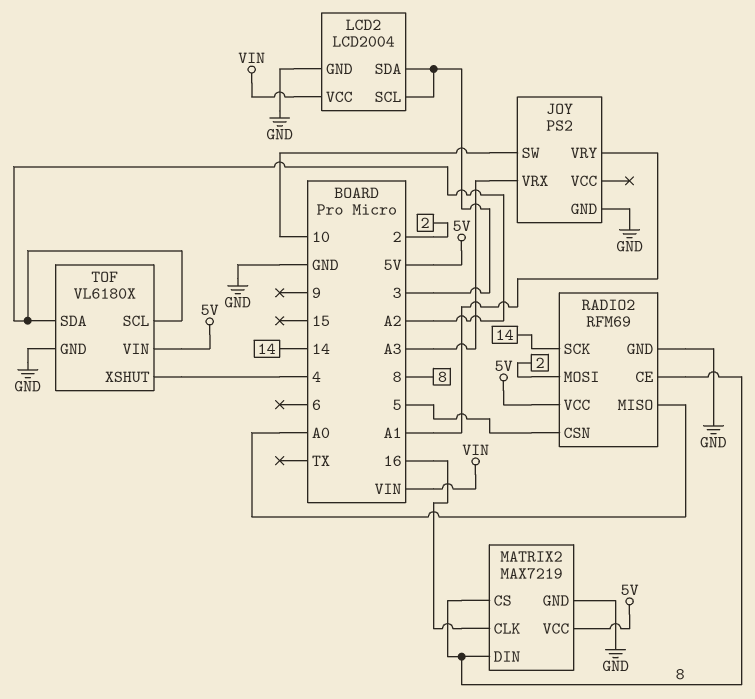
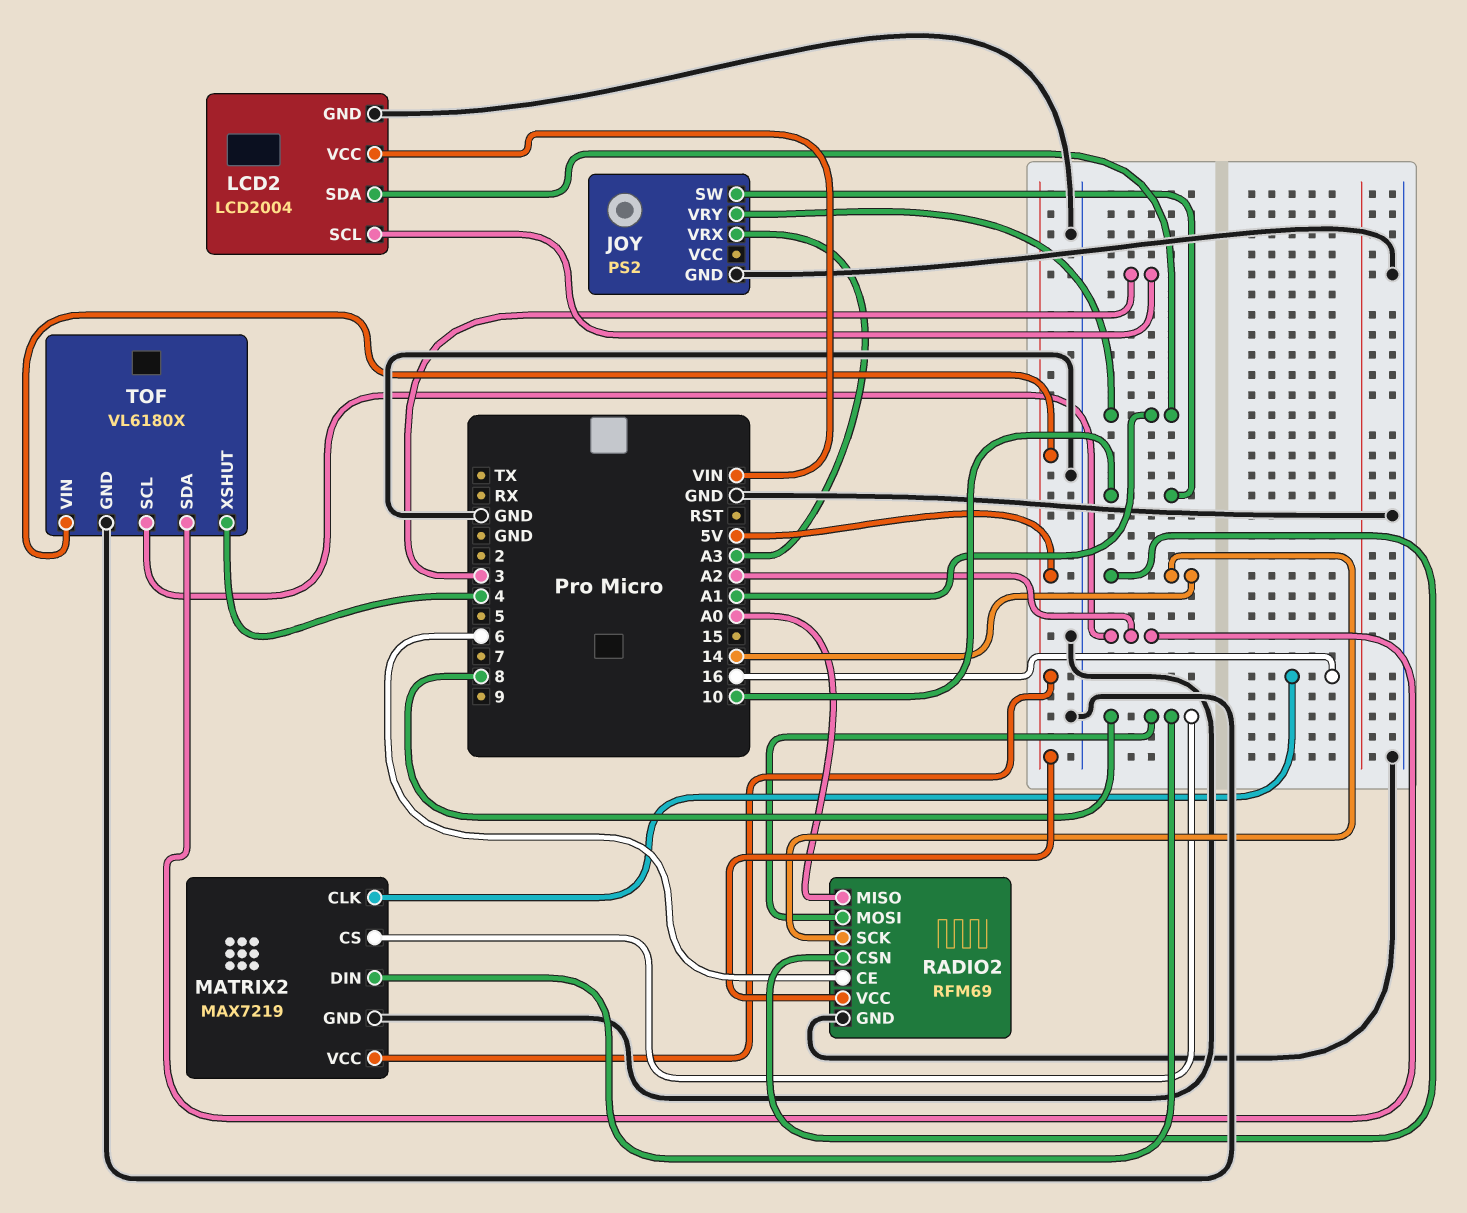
LCD2 pin SDA: 3 -> A1
RADIO2 pin CE: 8 -> 6
RADIO2 pin CSN: 5 -> 14
RADIO2 pin MOSI: 2 -> 8

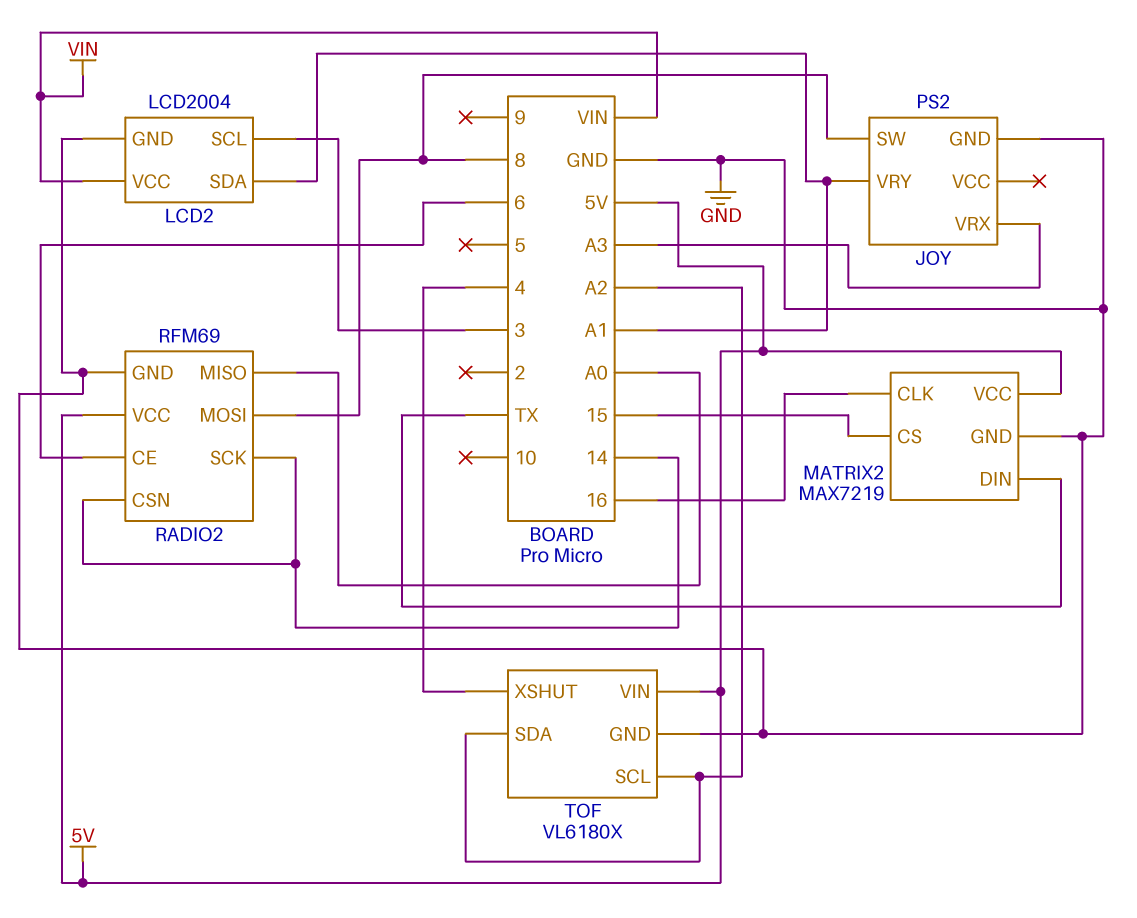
JOY pin SW: 10 -> 8
MATRIX2 pin CS: 8 -> 15
MATRIX2 pin DIN: 8 -> TX

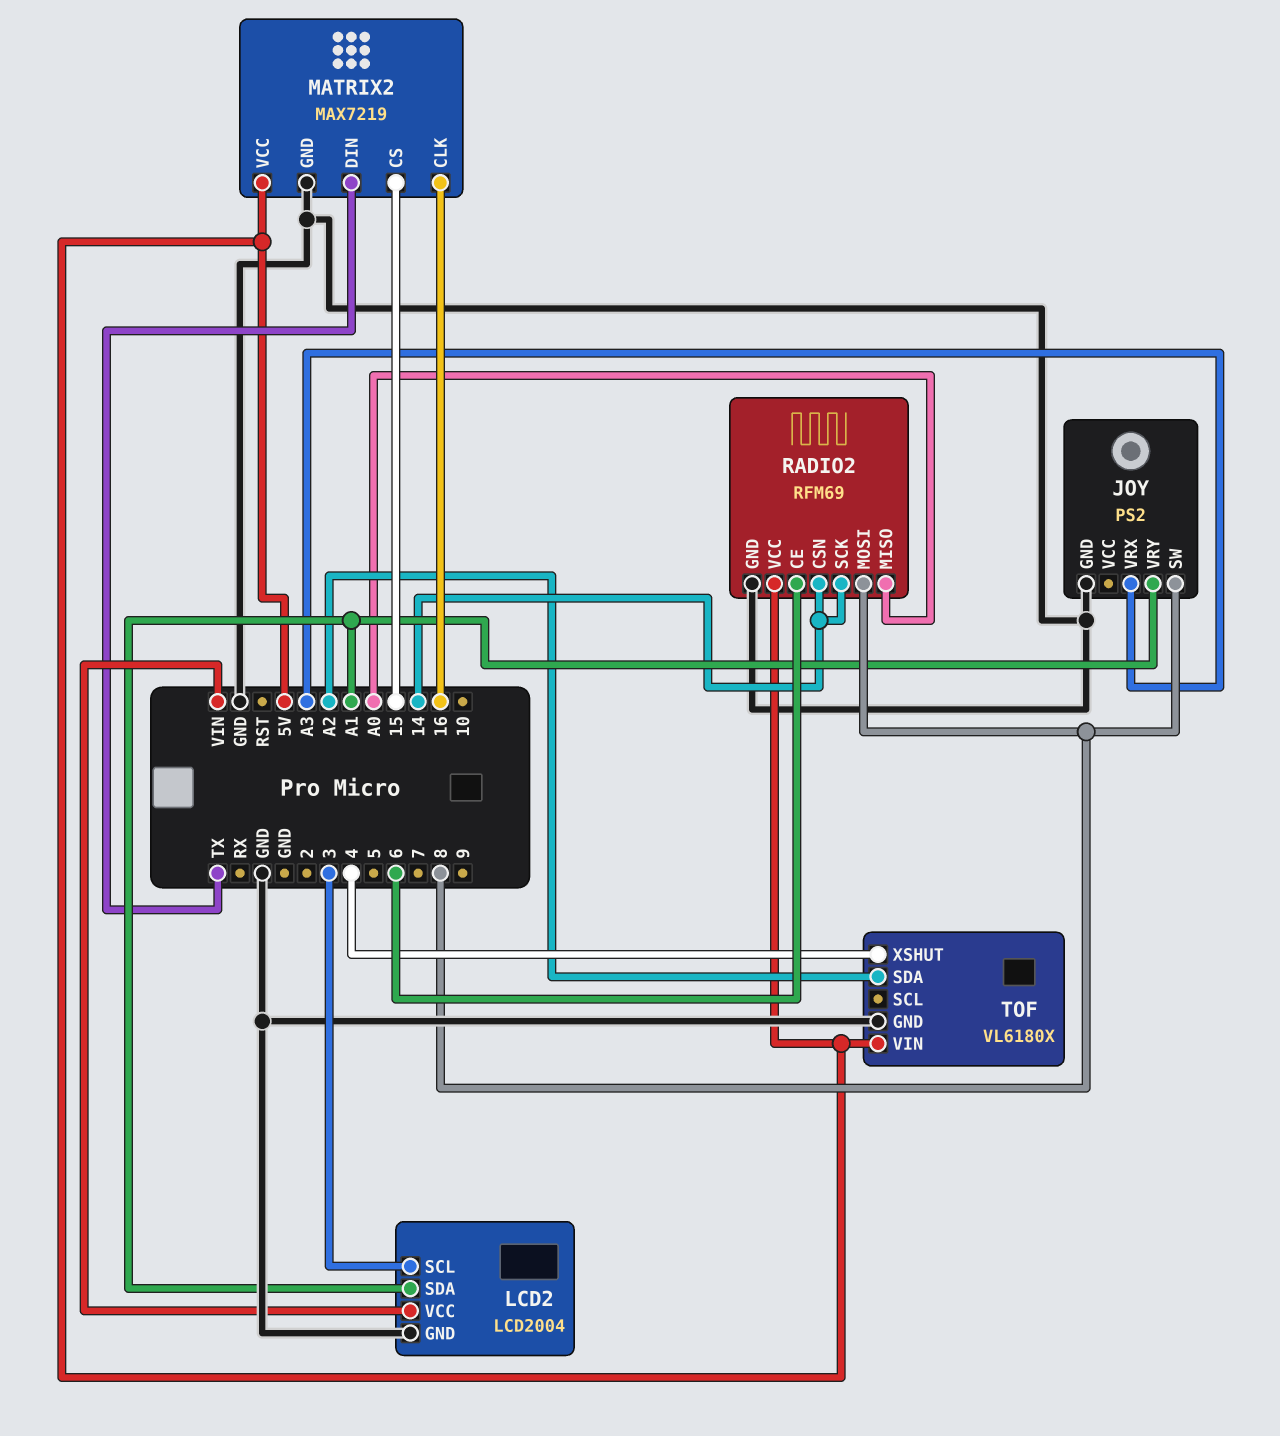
TOF pin SCL: A2 -> none

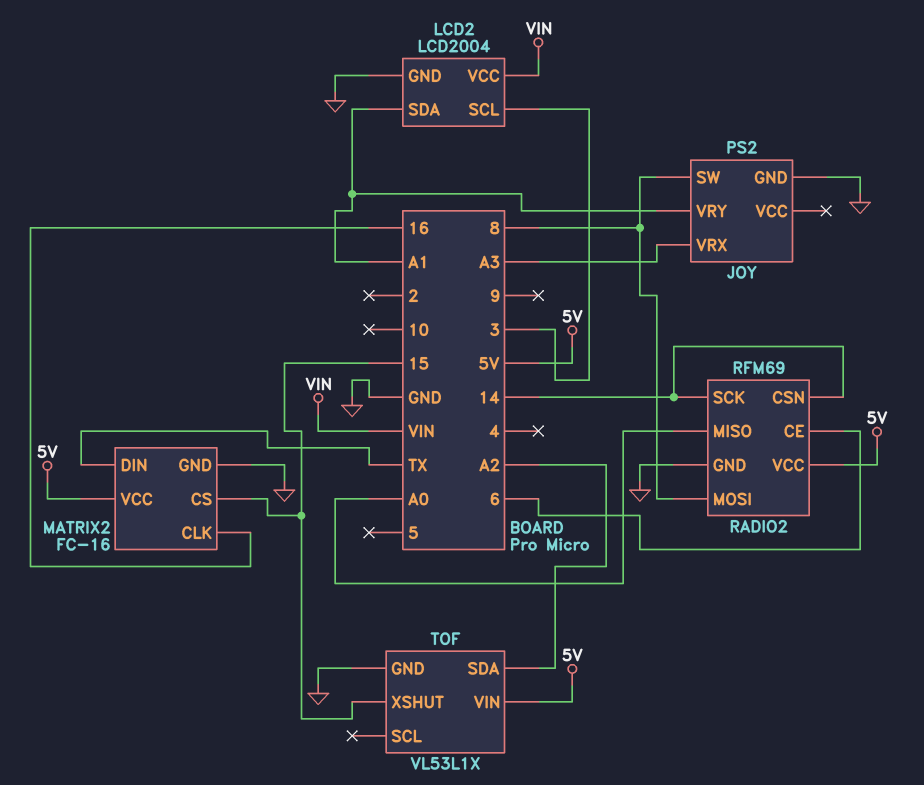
MATRIX2: MAX7219 -> FC-16
TOF: VL6180X -> VL53L1X
TOF pin XSHUT: 4 -> 15

